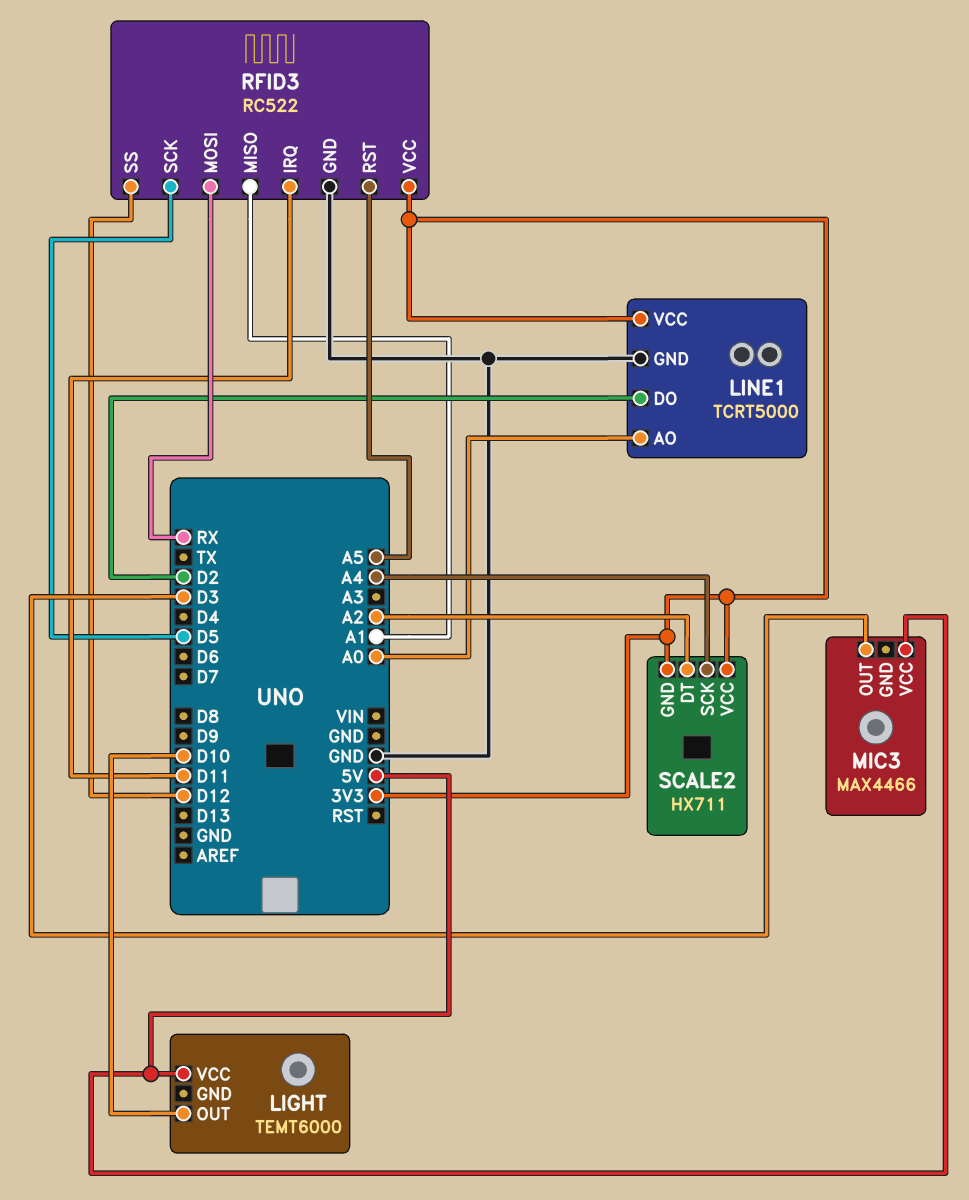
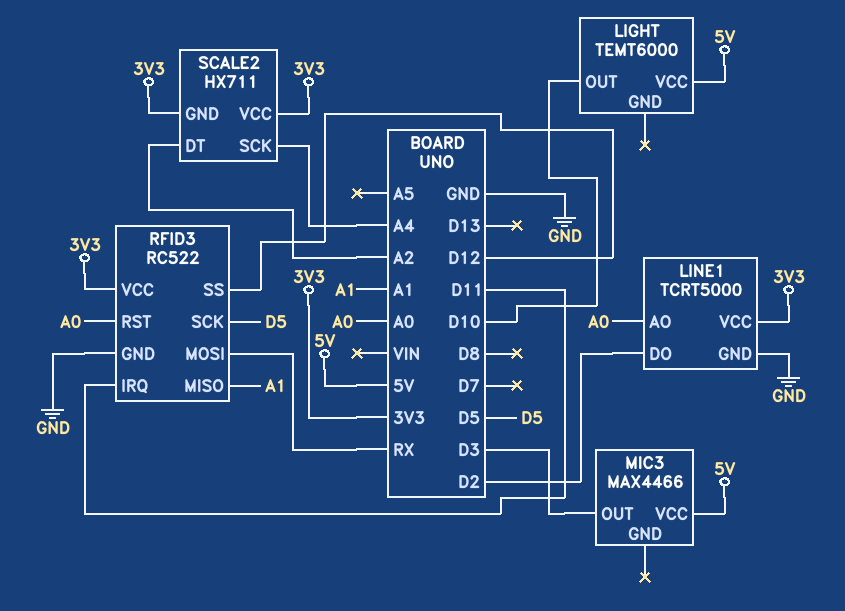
RFID3 pin RST: A5 -> A0

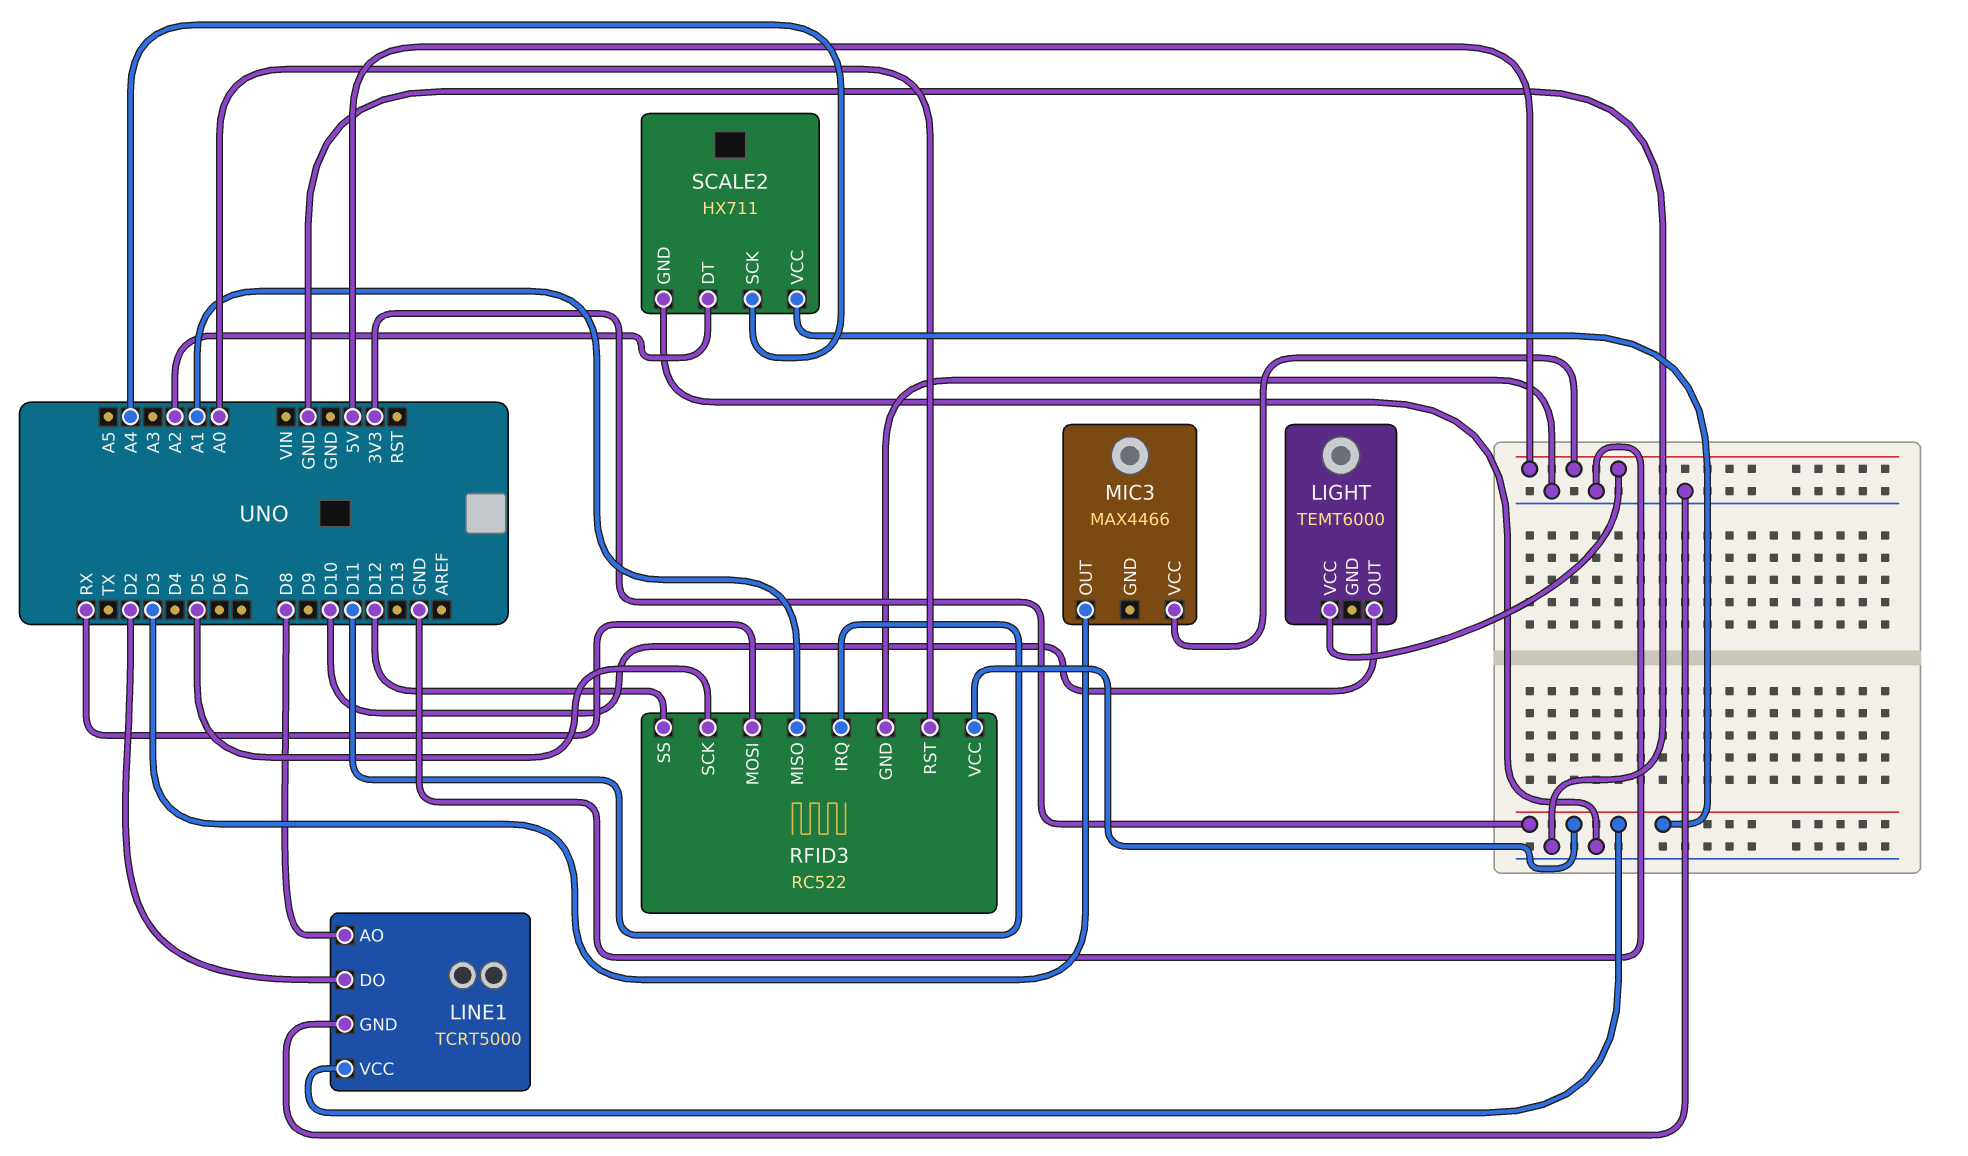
LINE1 pin AO: A0 -> D8
SCALE2 pin GND: 3V3 -> GND

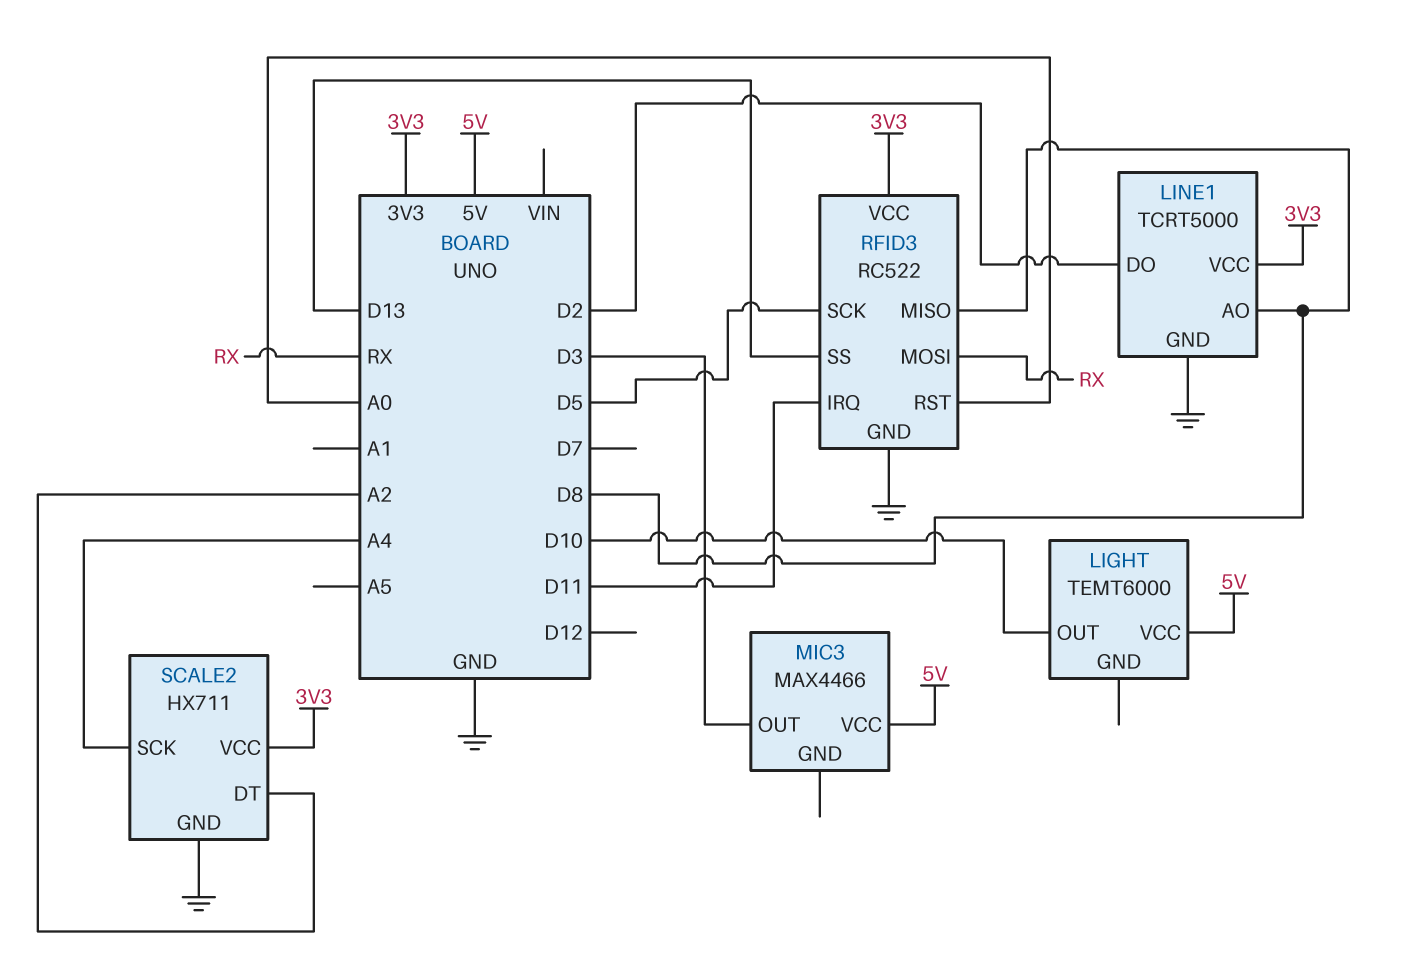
RFID3 pin MISO: A1 -> D8
RFID3 pin SS: D12 -> D13

